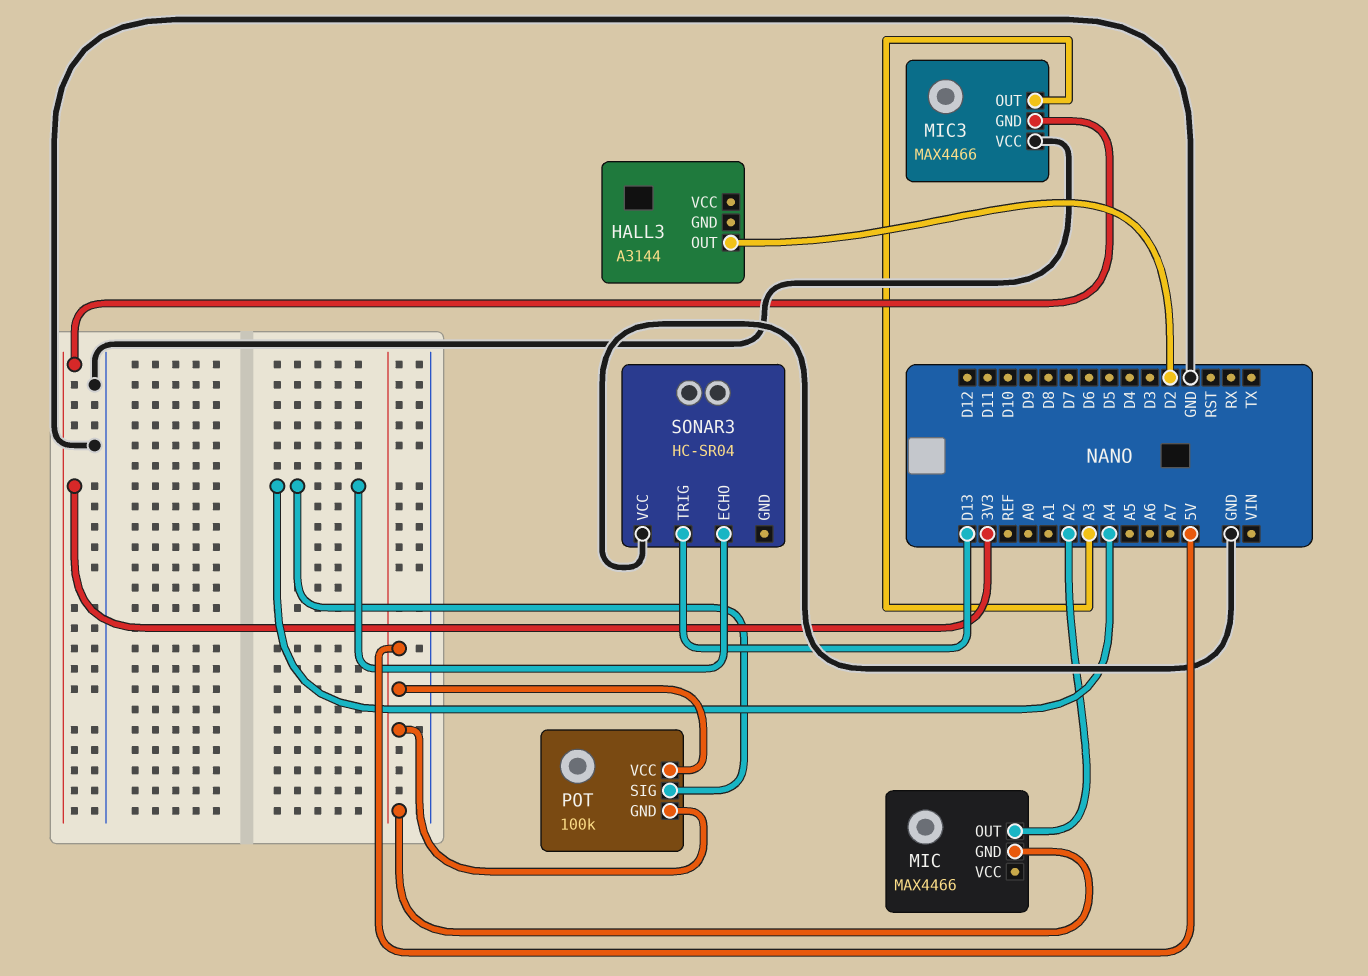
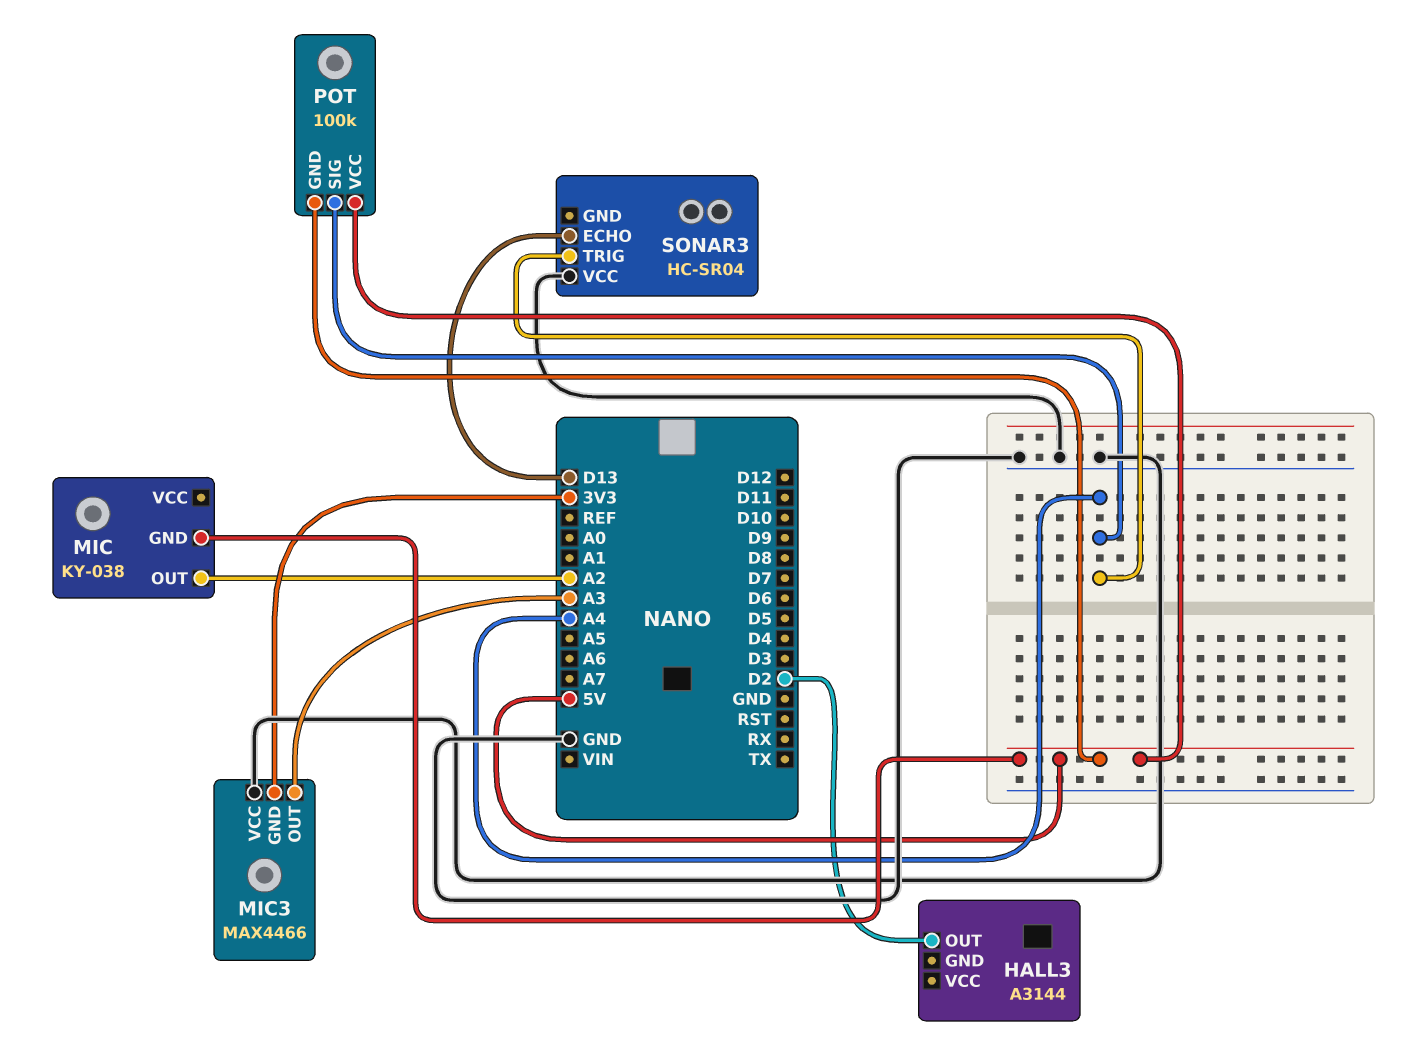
MIC: MAX4466 -> KY-038
SONAR3 pin ECHO: A4 -> D13
SONAR3 pin TRIG: D13 -> A4

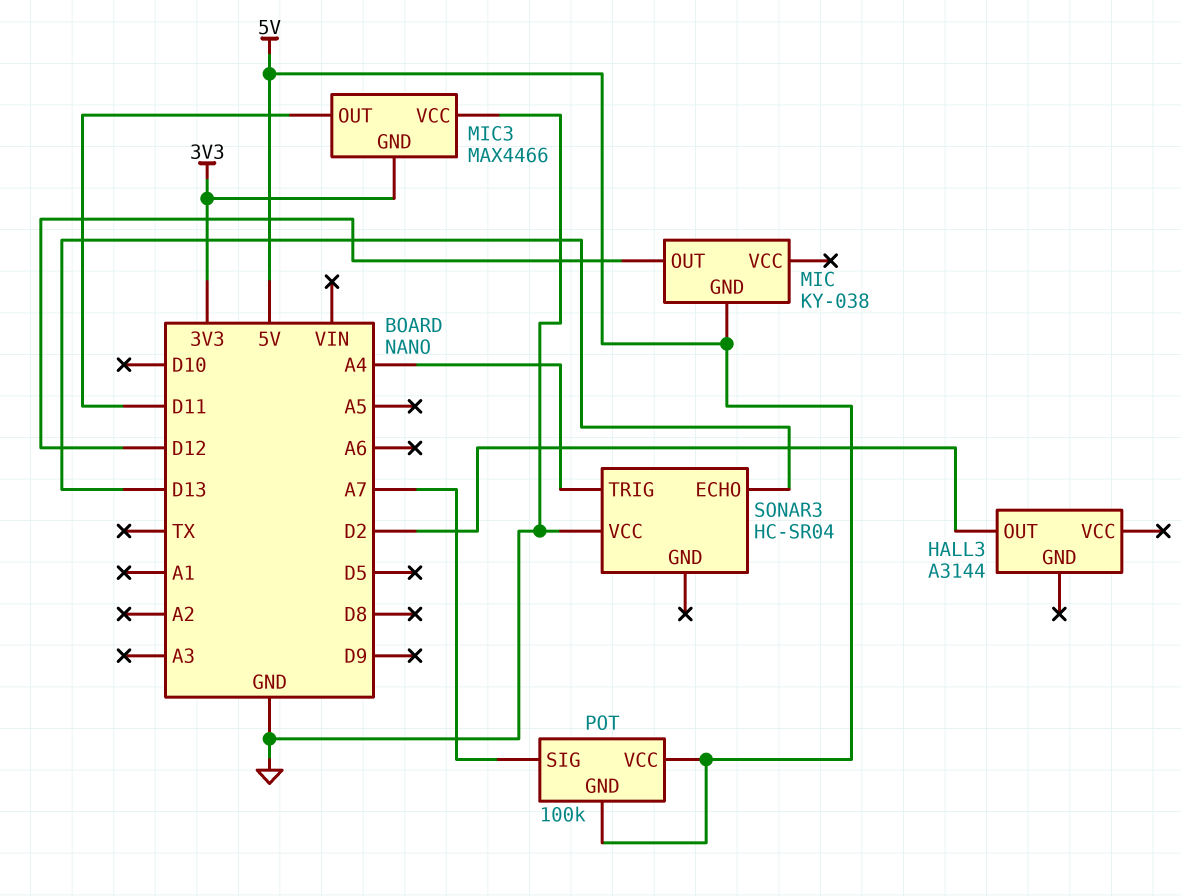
MIC pin OUT: A2 -> D12
MIC3 pin OUT: A3 -> D11
POT pin SIG: A4 -> A7

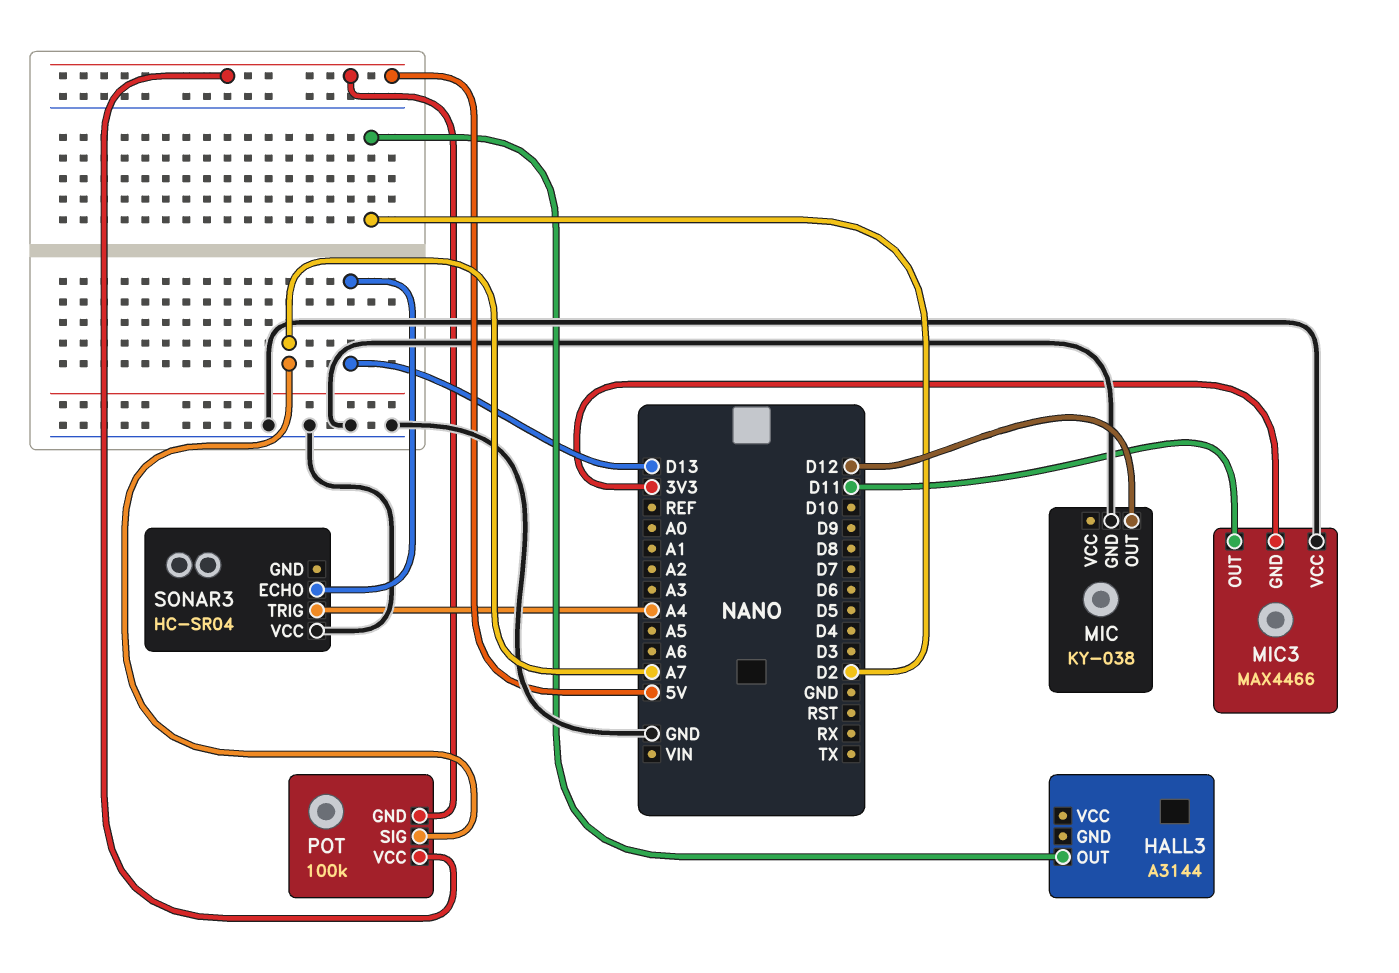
MIC pin GND: 5V -> GND

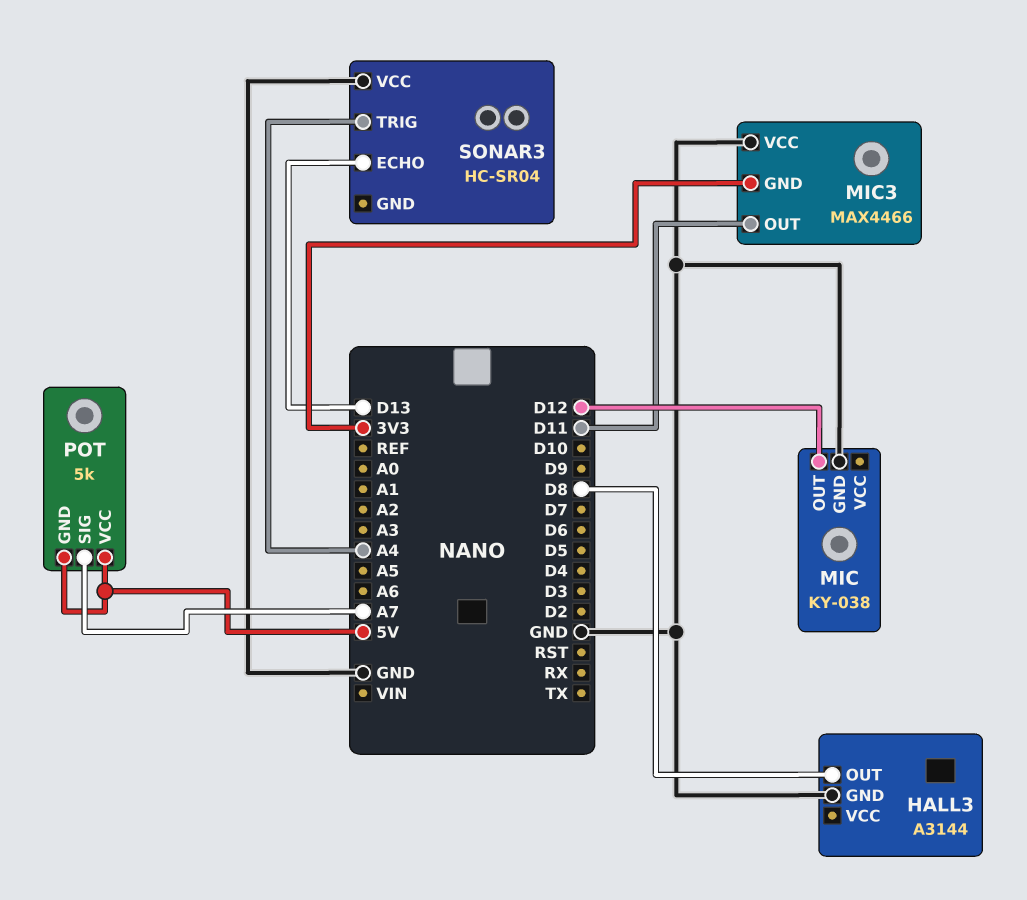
HALL3 pin GND: none -> GND
HALL3 pin OUT: D2 -> D8
POT: 100k -> 5k

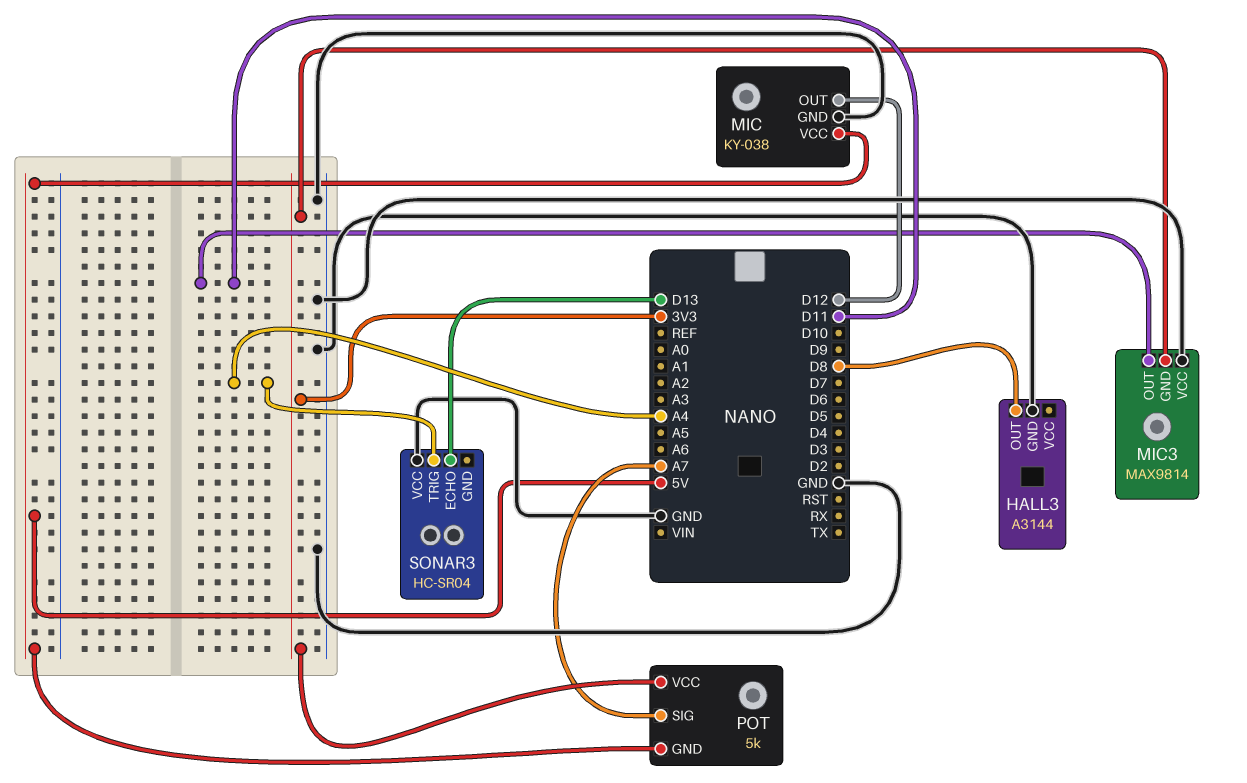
MIC pin VCC: none -> 5V
MIC3: MAX4466 -> MAX9814
POT pin VCC: 5V -> 3V3

